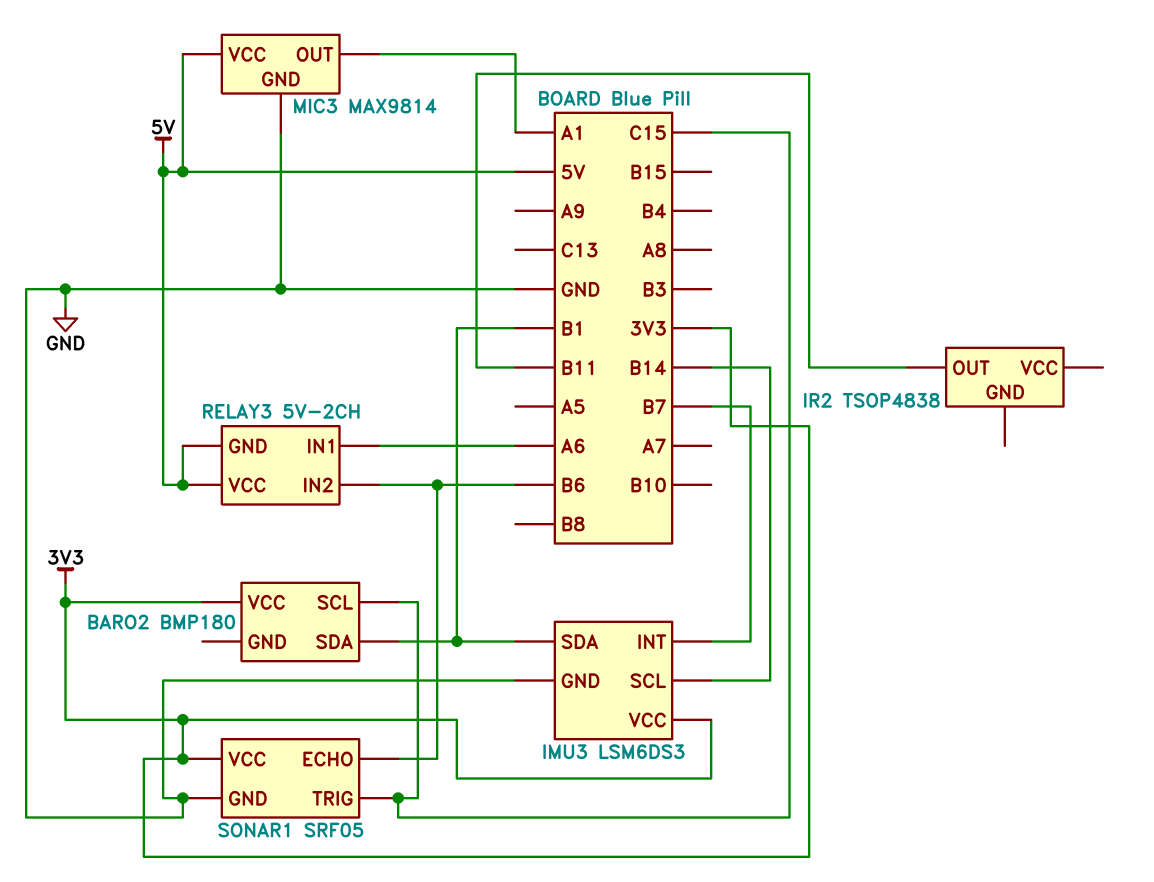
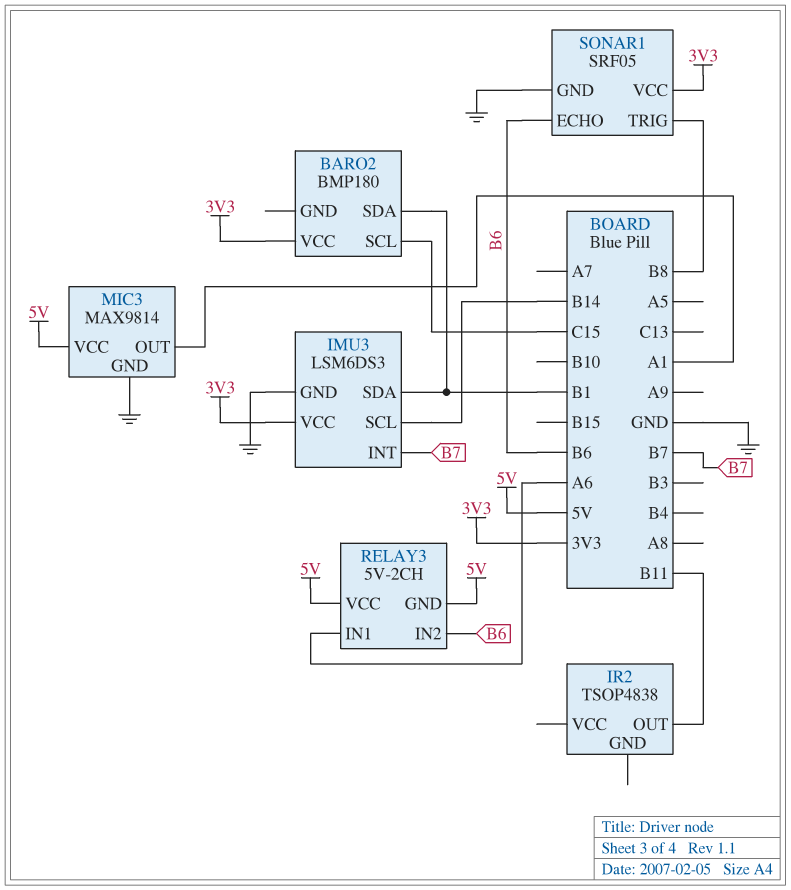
SONAR1 pin TRIG: C15 -> B8

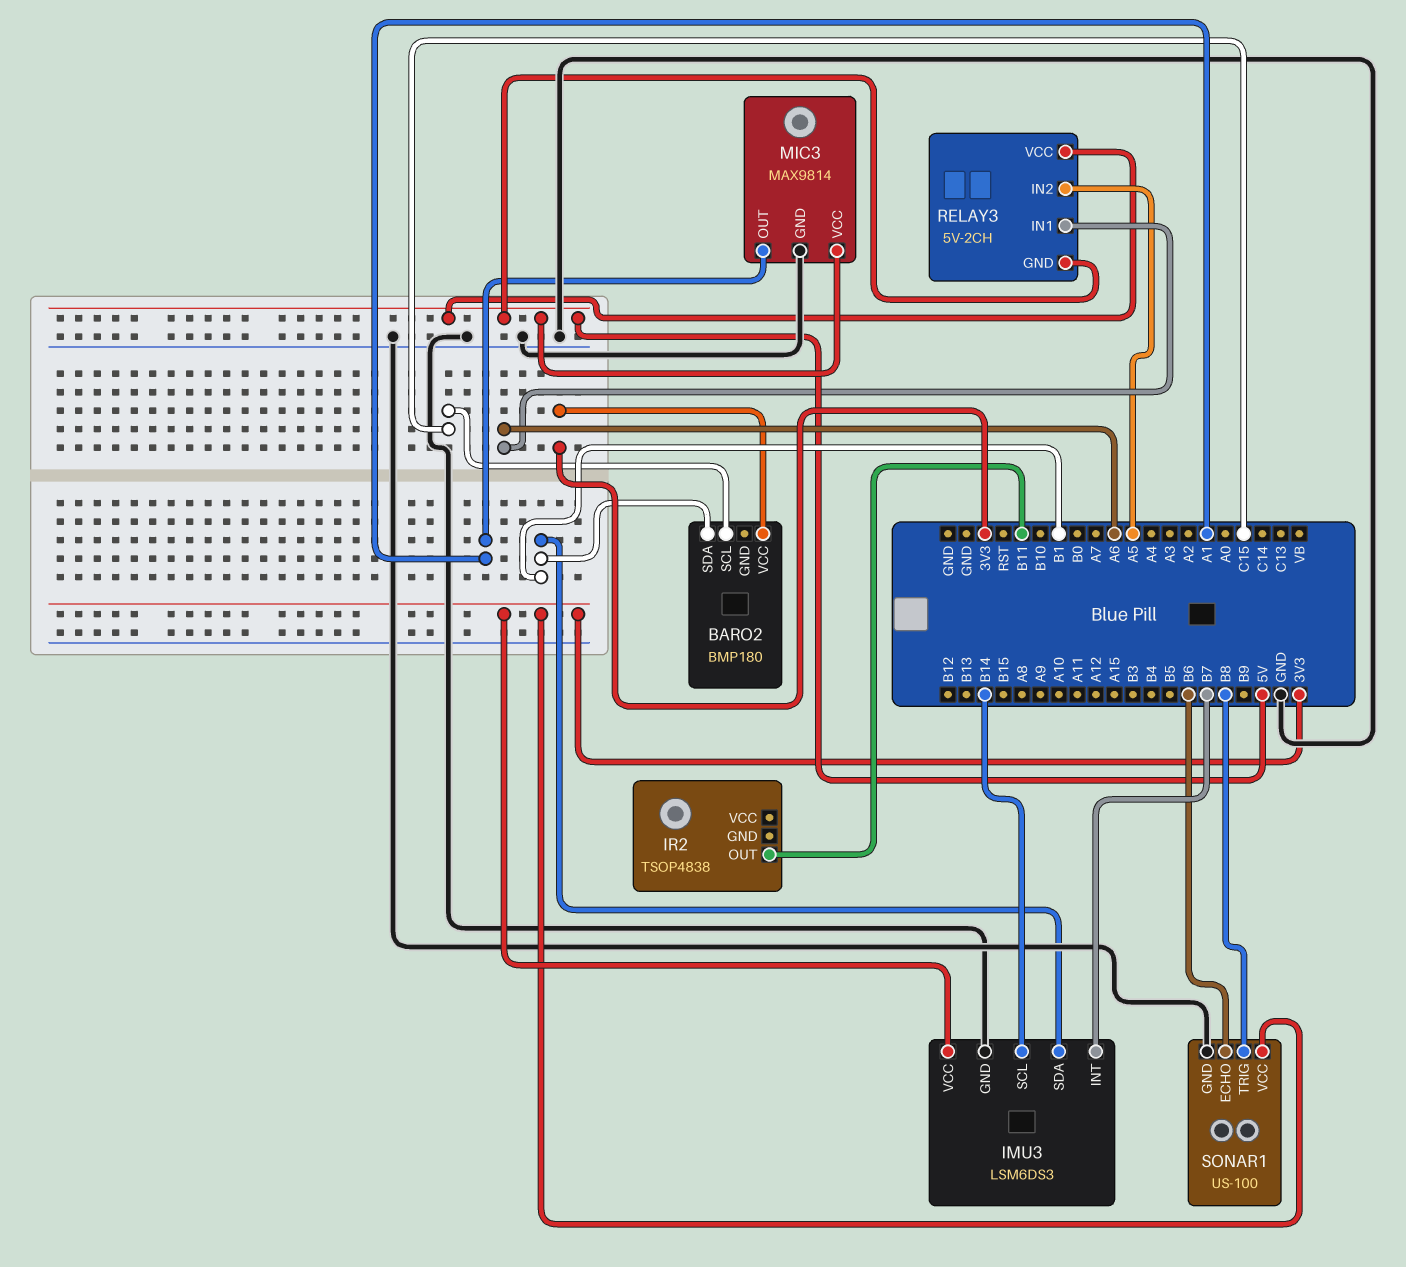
RELAY3 pin IN2: B6 -> A5
SONAR1: SRF05 -> US-100

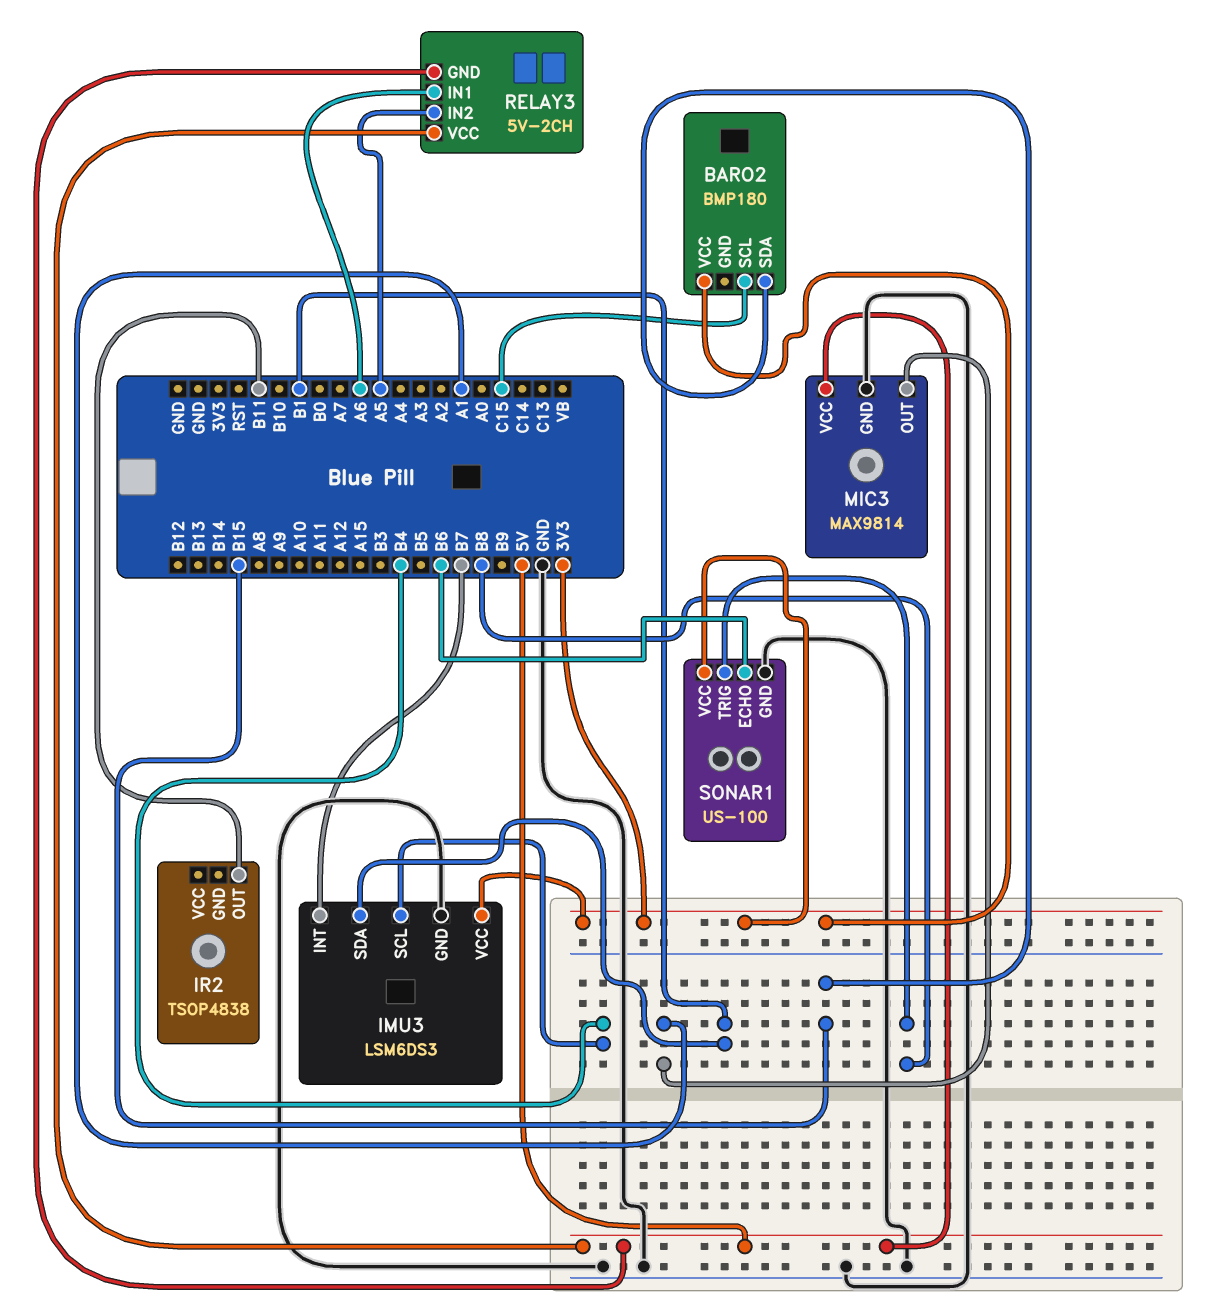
BARO2 pin SDA: B1 -> B15
IMU3 pin SCL: B14 -> B4

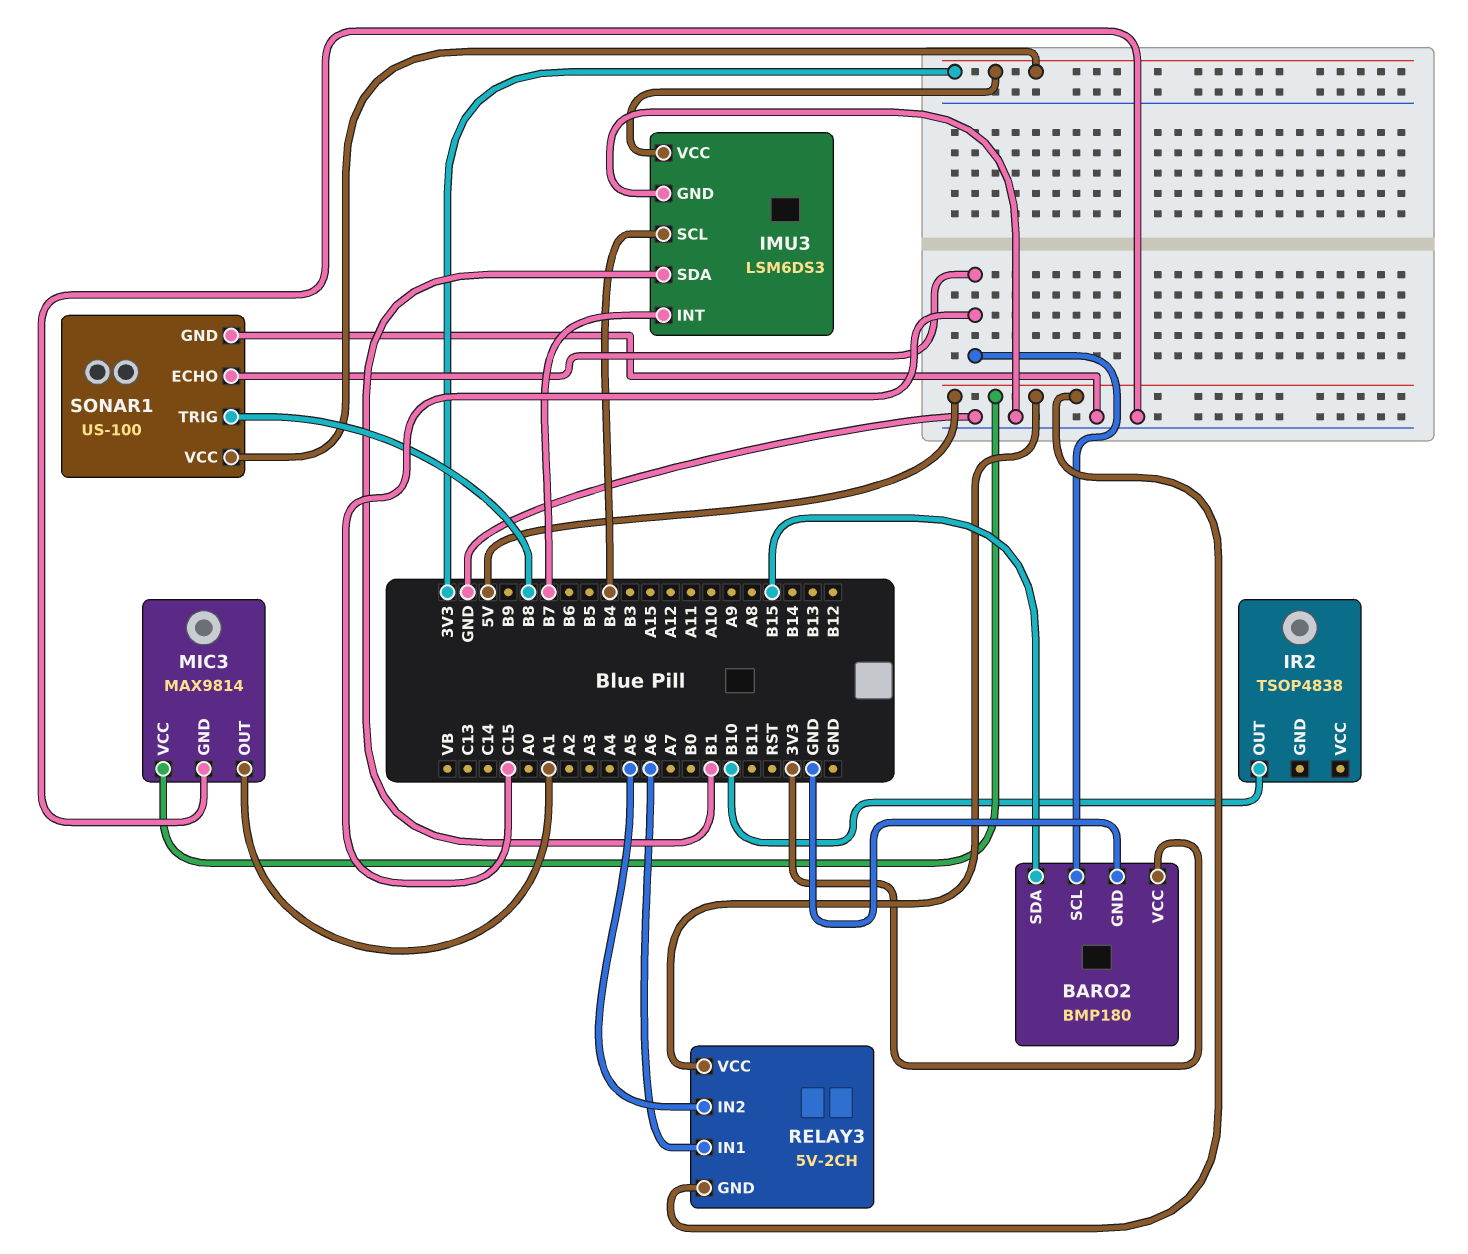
BARO2 pin GND: none -> GND
IR2 pin OUT: B11 -> B10
SONAR1 pin ECHO: B6 -> C15

